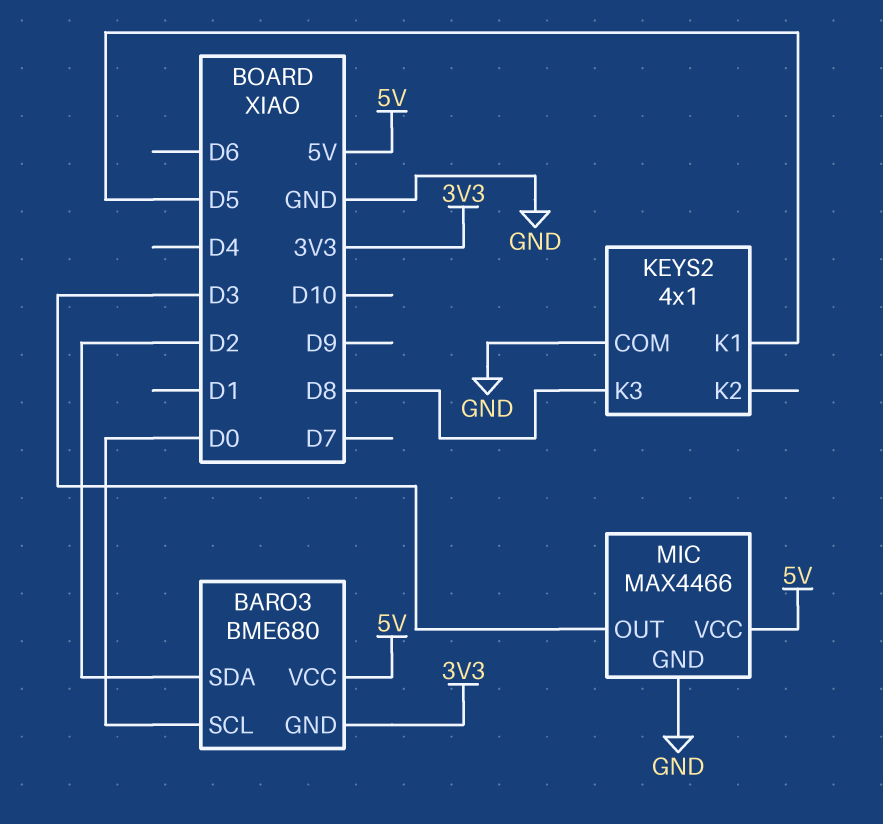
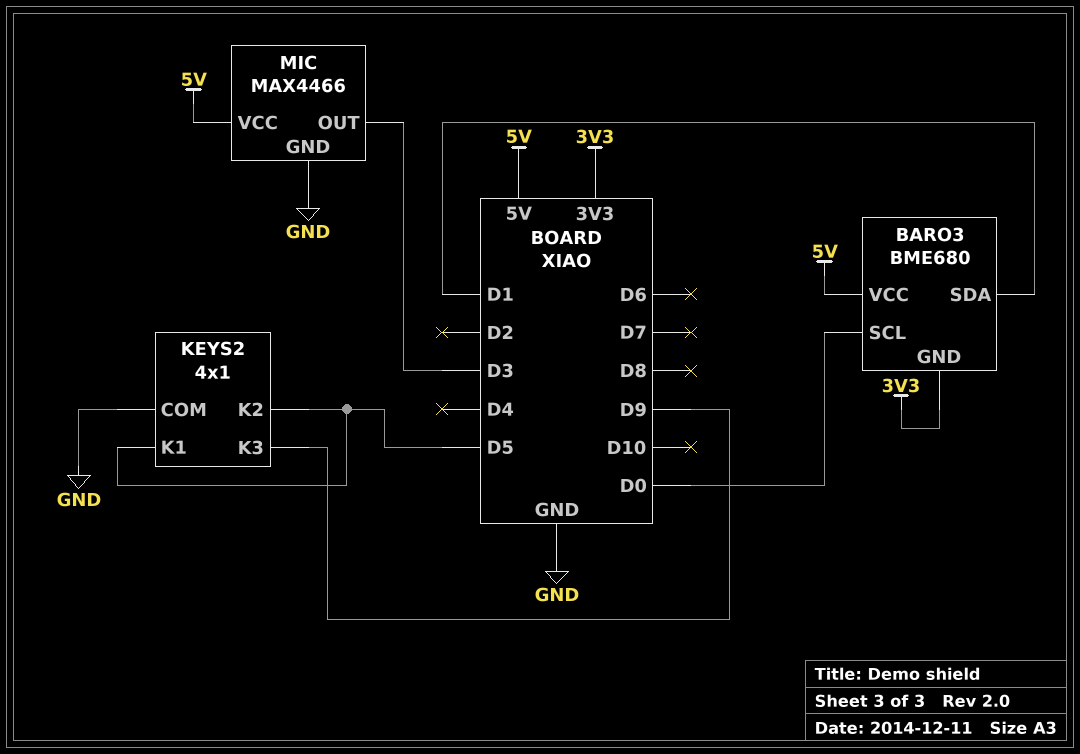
BARO3 pin SDA: D2 -> D1
KEYS2 pin K2: none -> D5
KEYS2 pin K3: D8 -> D9

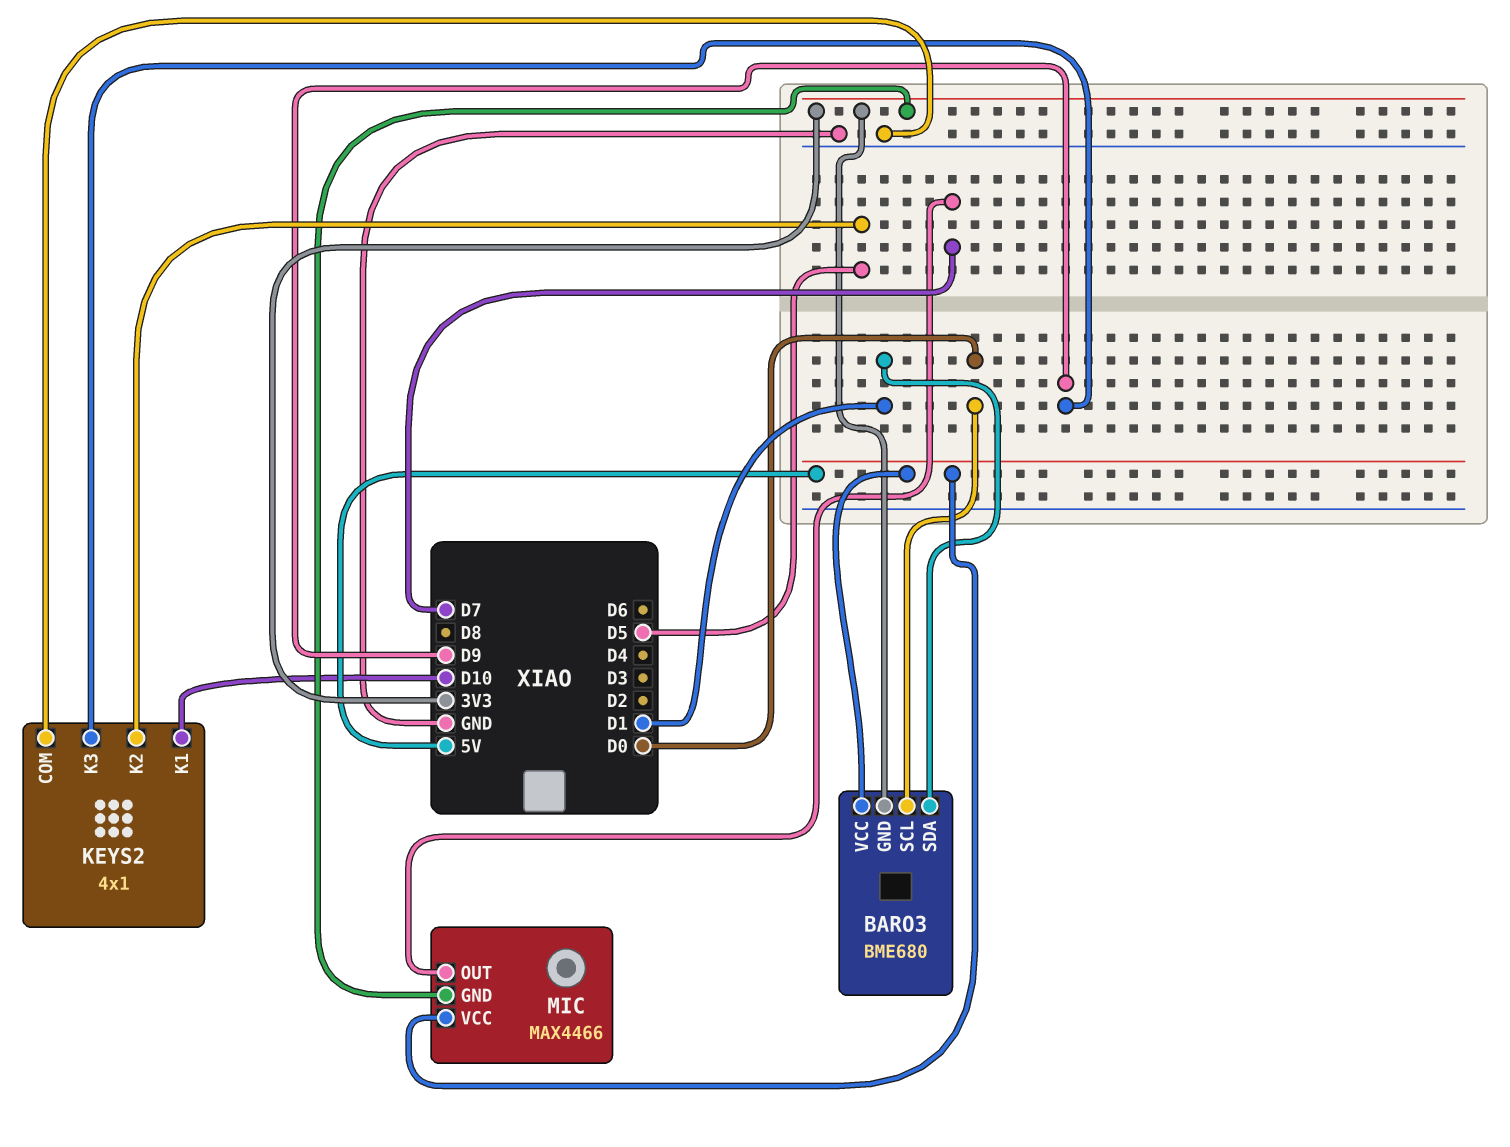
KEYS2 pin K1: D5 -> D10
MIC pin GND: GND -> 3V3
MIC pin OUT: D3 -> D7

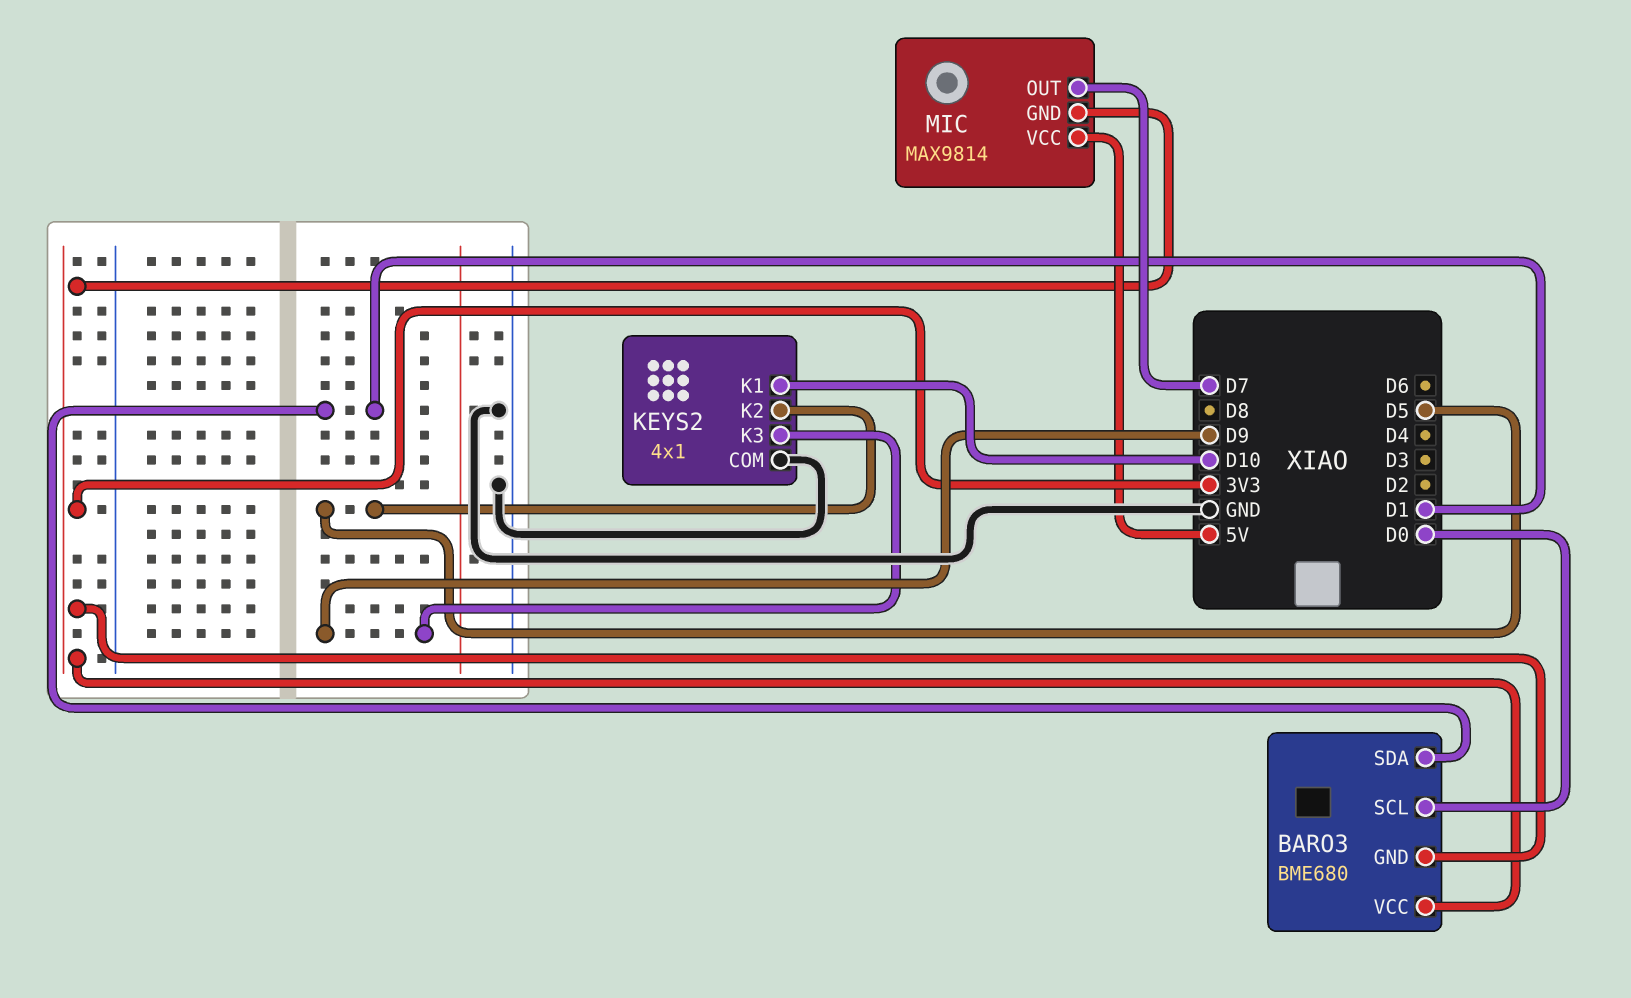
BARO3 pin VCC: 5V -> 3V3
MIC: MAX4466 -> MAX9814

